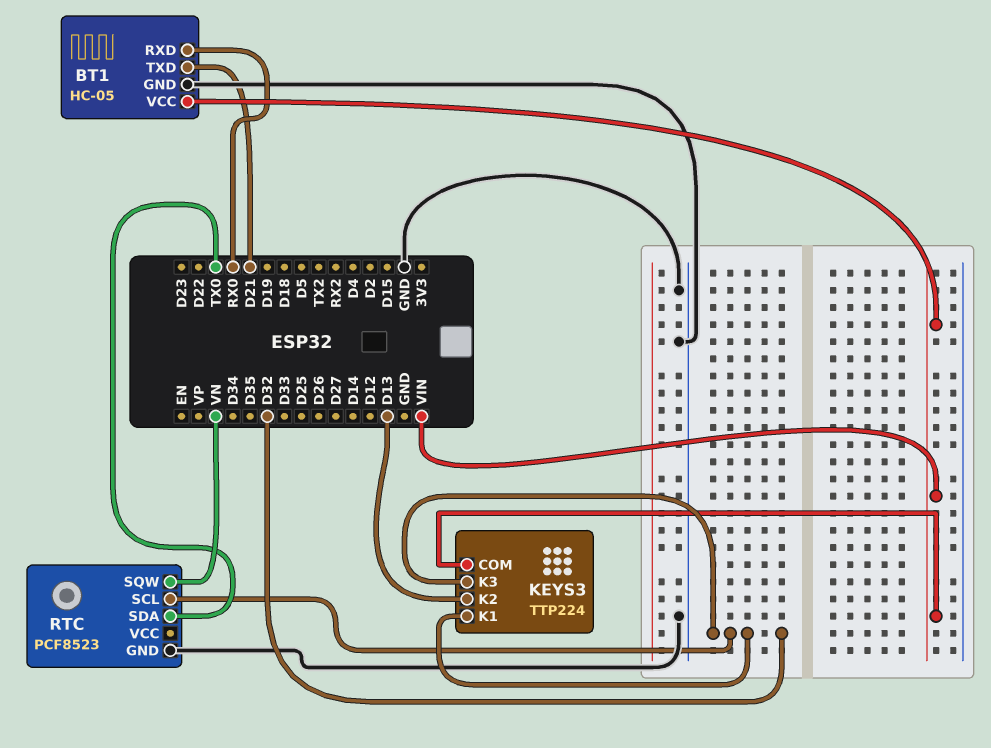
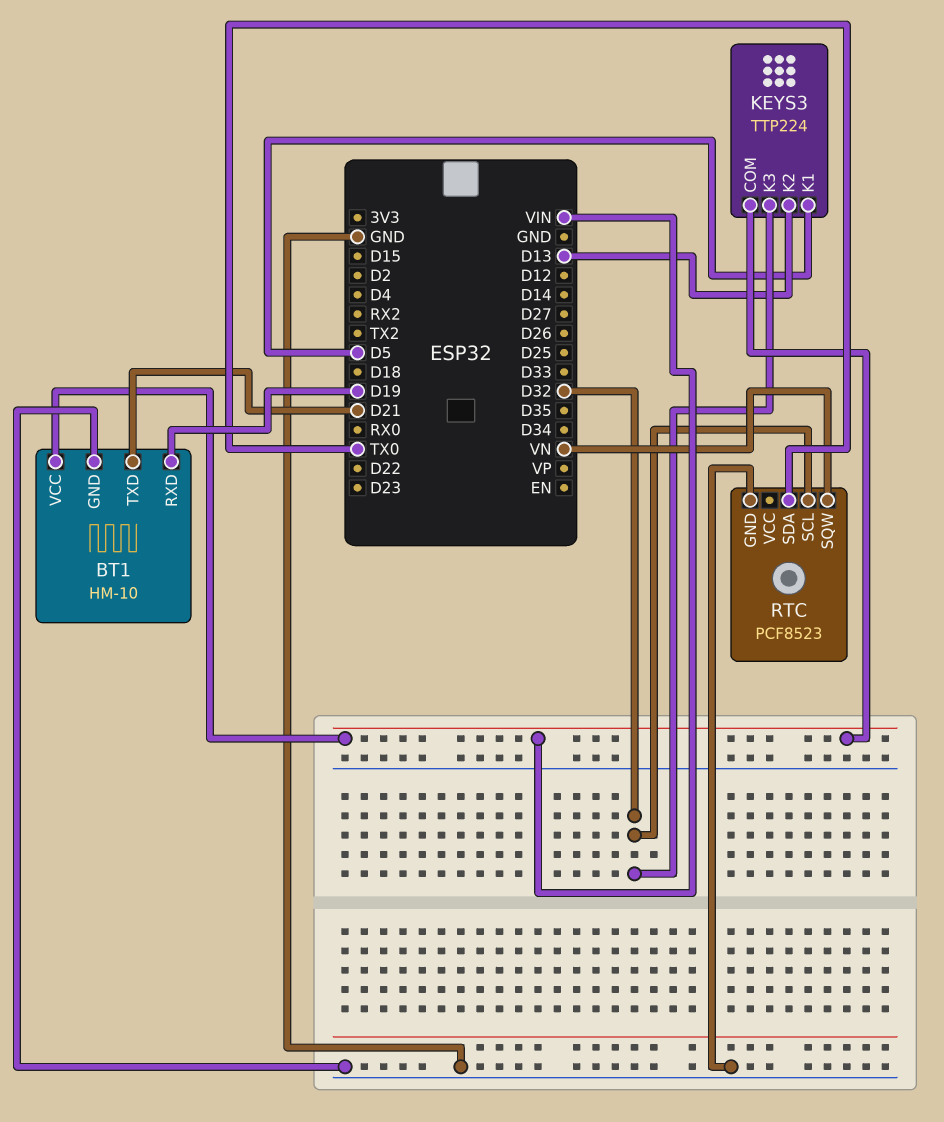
BT1: HC-05 -> HM-10
BT1 pin RXD: RX0 -> D19
KEYS3 pin K1: D32 -> D5

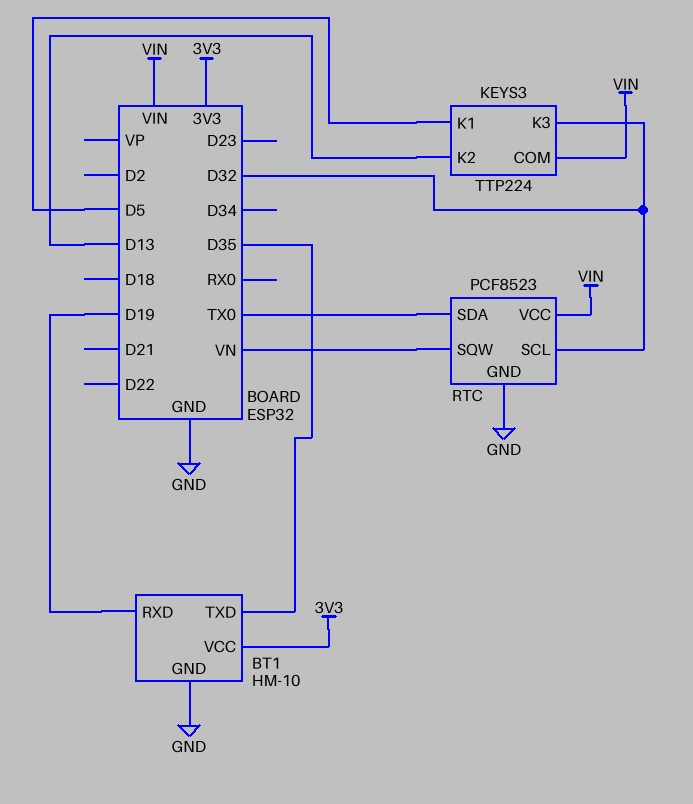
BT1 pin TXD: D21 -> D35
BT1 pin VCC: VIN -> 3V3
RTC pin VCC: none -> VIN

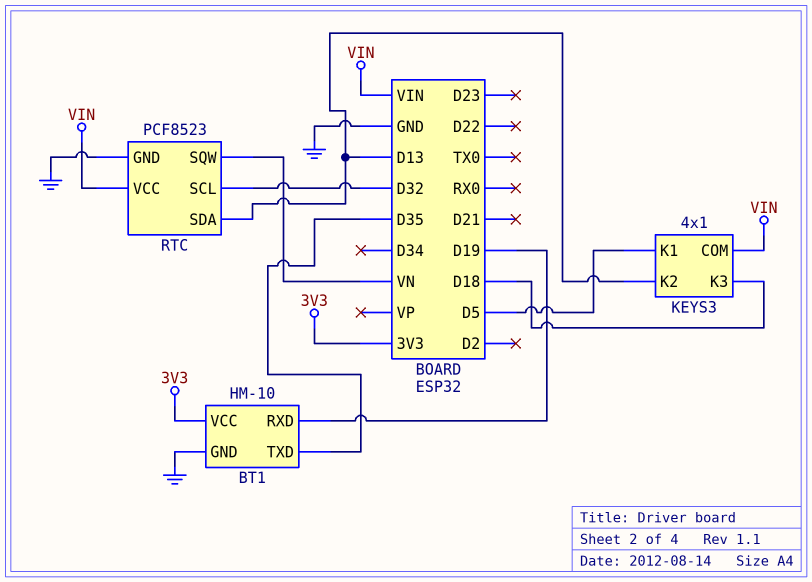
KEYS3: TTP224 -> 4x1
KEYS3 pin K3: D32 -> D18
RTC pin SDA: TX0 -> D13

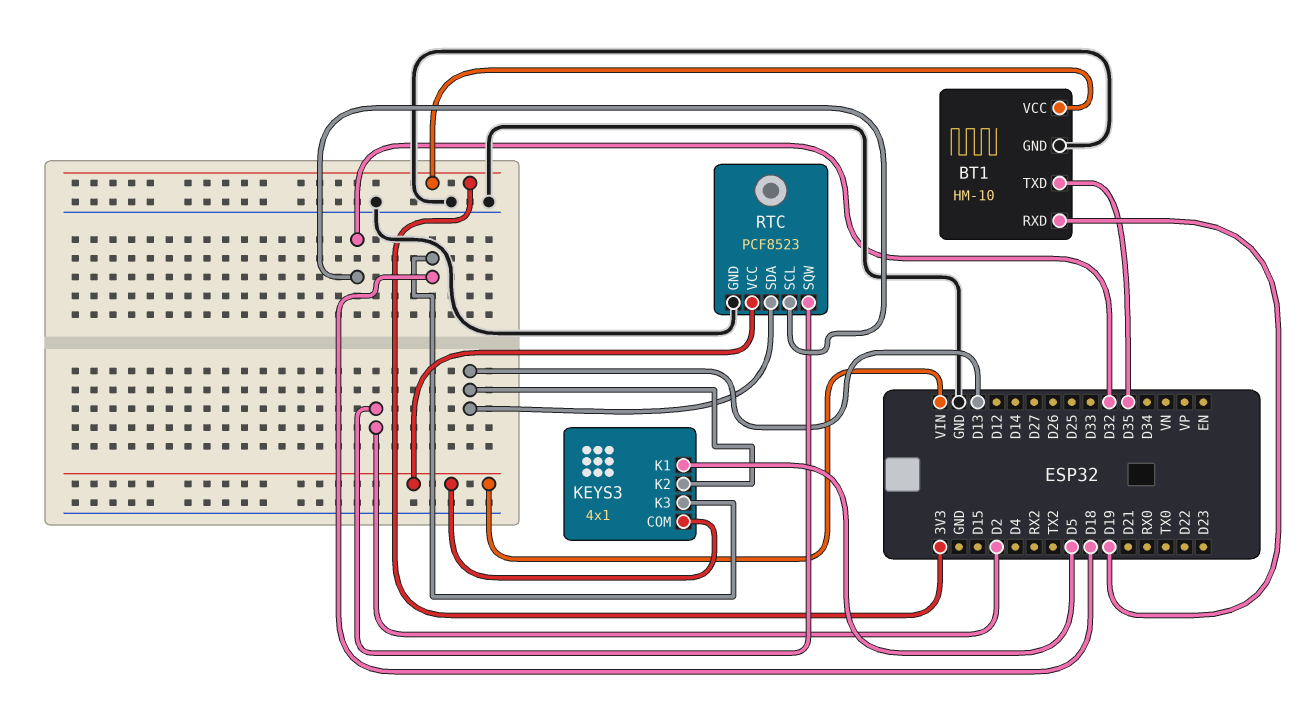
RTC pin SQW: VN -> D2

